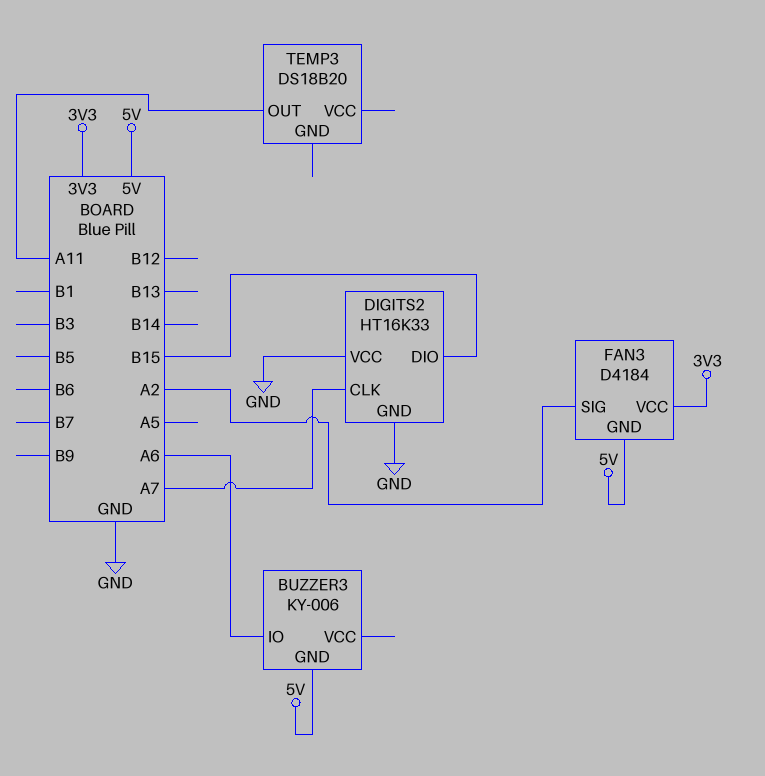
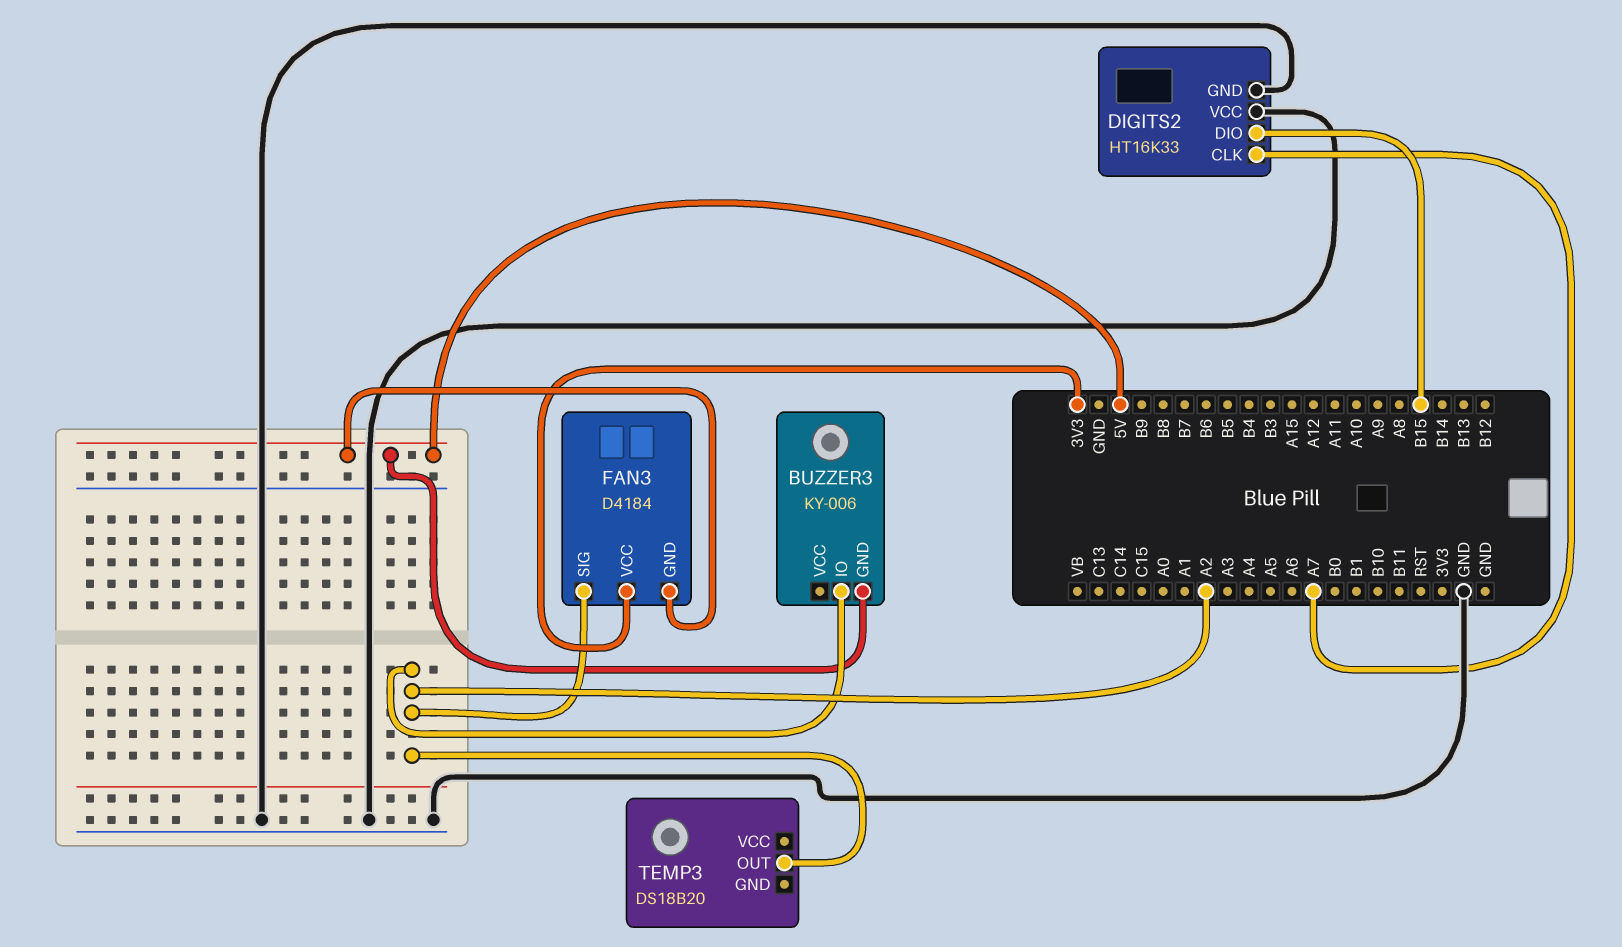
BUZZER3 pin IO: A6 -> A2
TEMP3 pin OUT: A11 -> A2

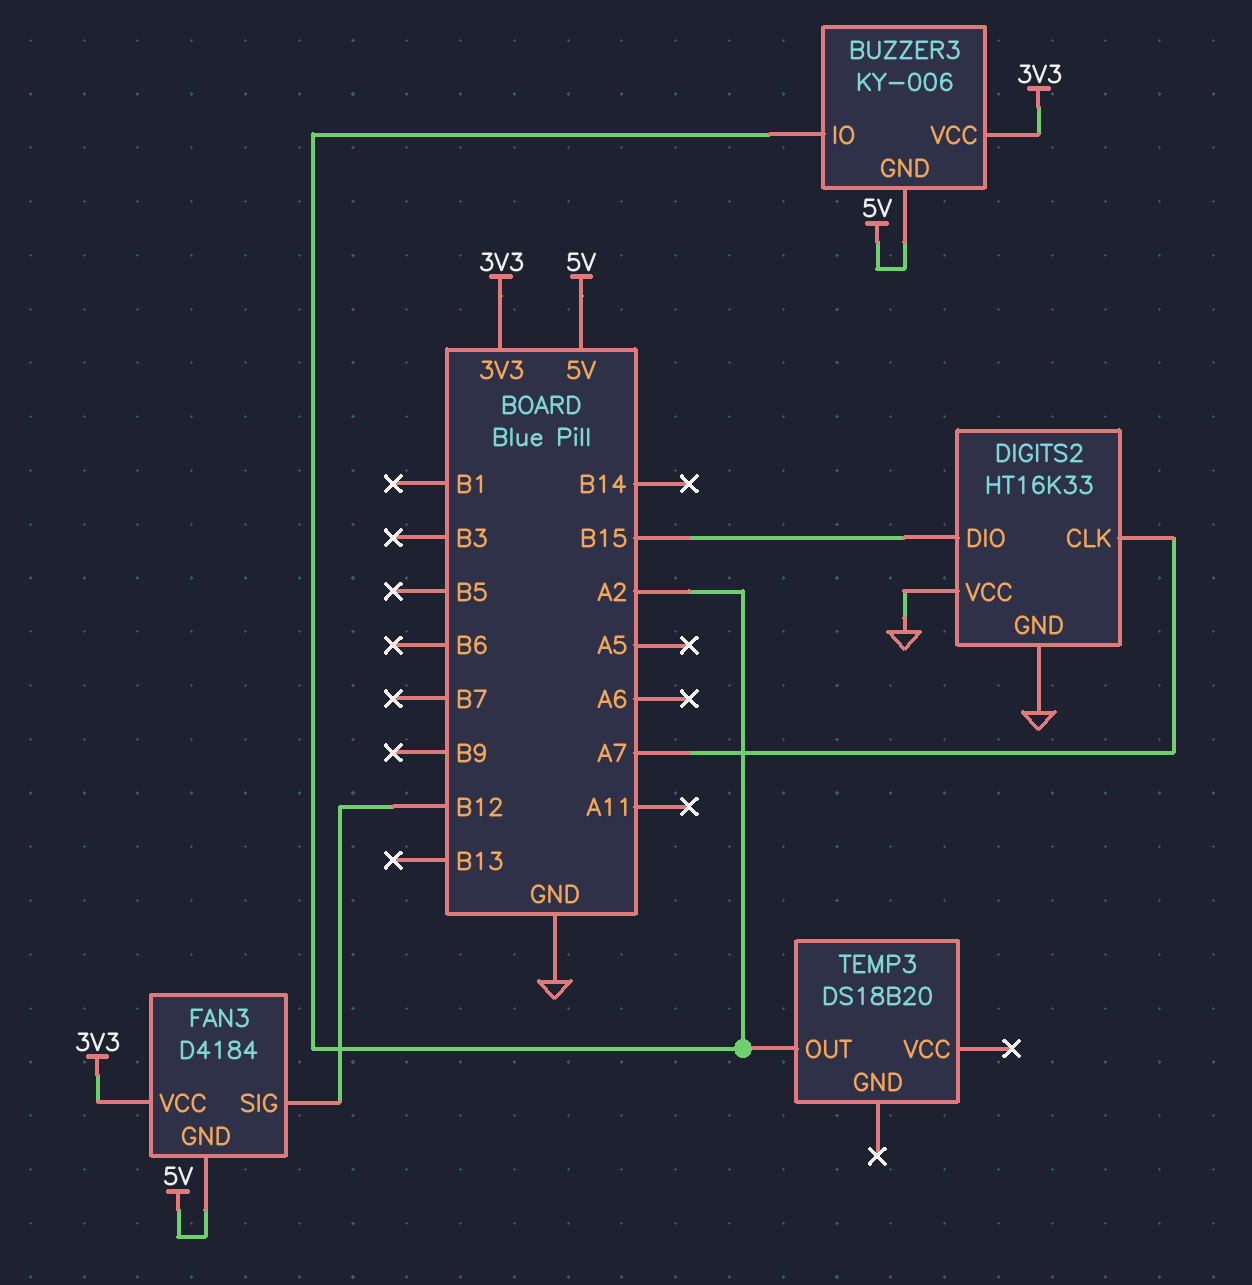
BUZZER3 pin VCC: none -> 3V3
FAN3 pin SIG: A2 -> B12

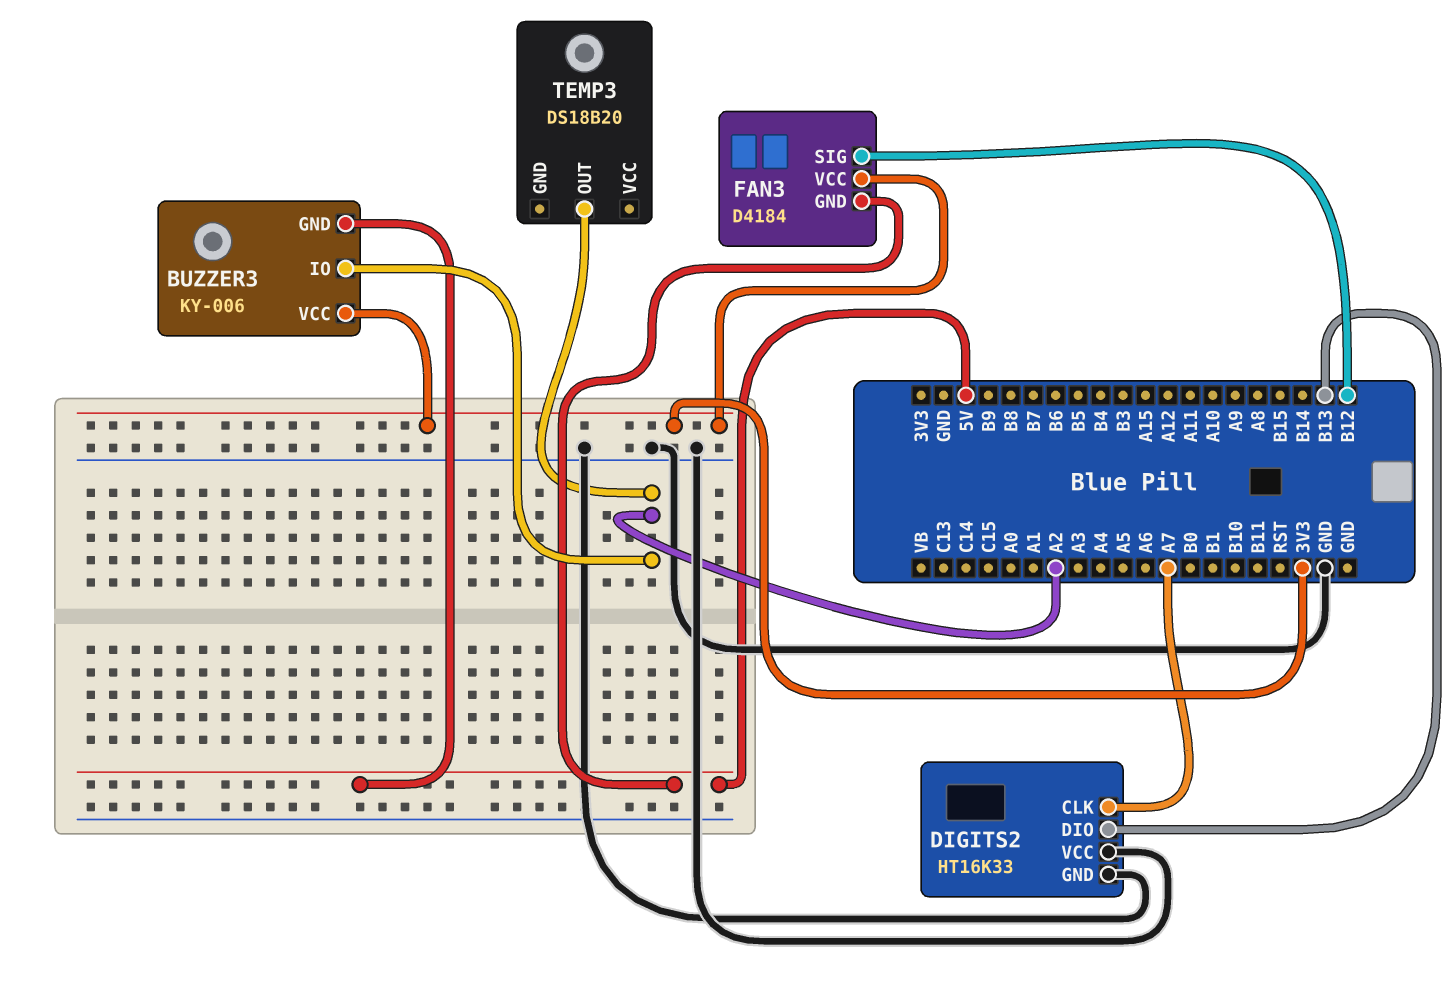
DIGITS2 pin DIO: B15 -> B13

